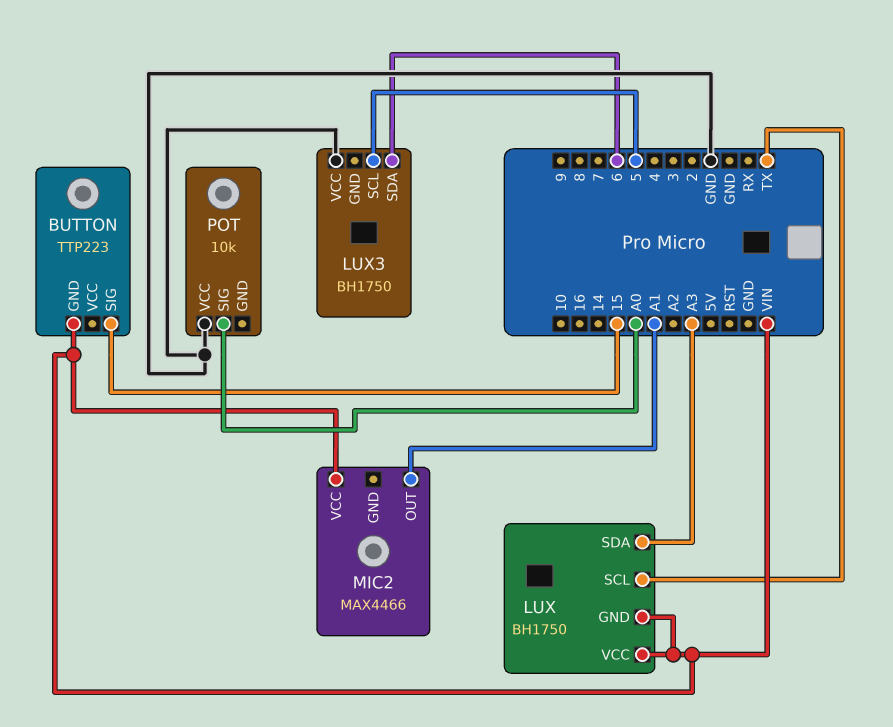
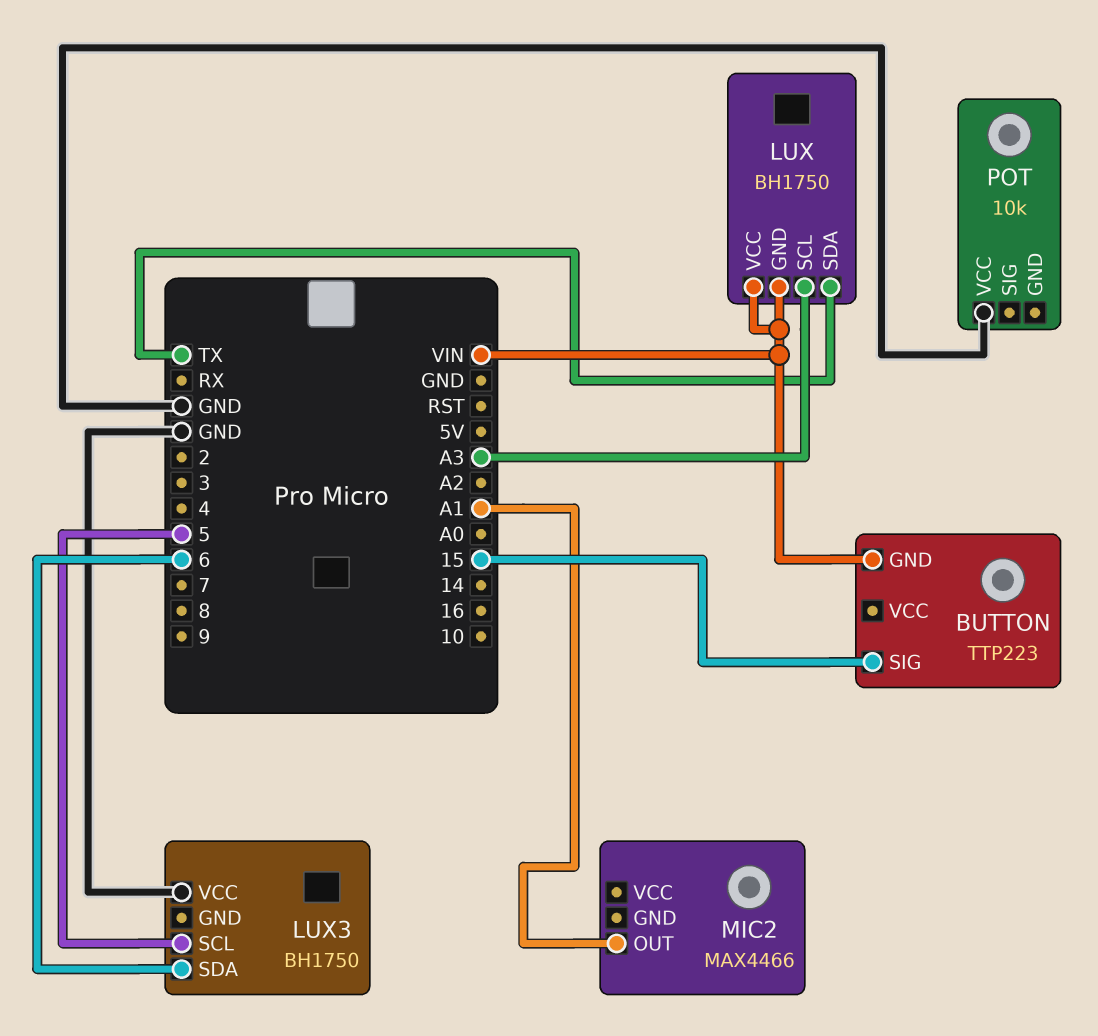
LUX pin SCL: TX -> A3
LUX pin SDA: A3 -> TX
MIC2 pin VCC: VIN -> none
POT pin SIG: A0 -> none

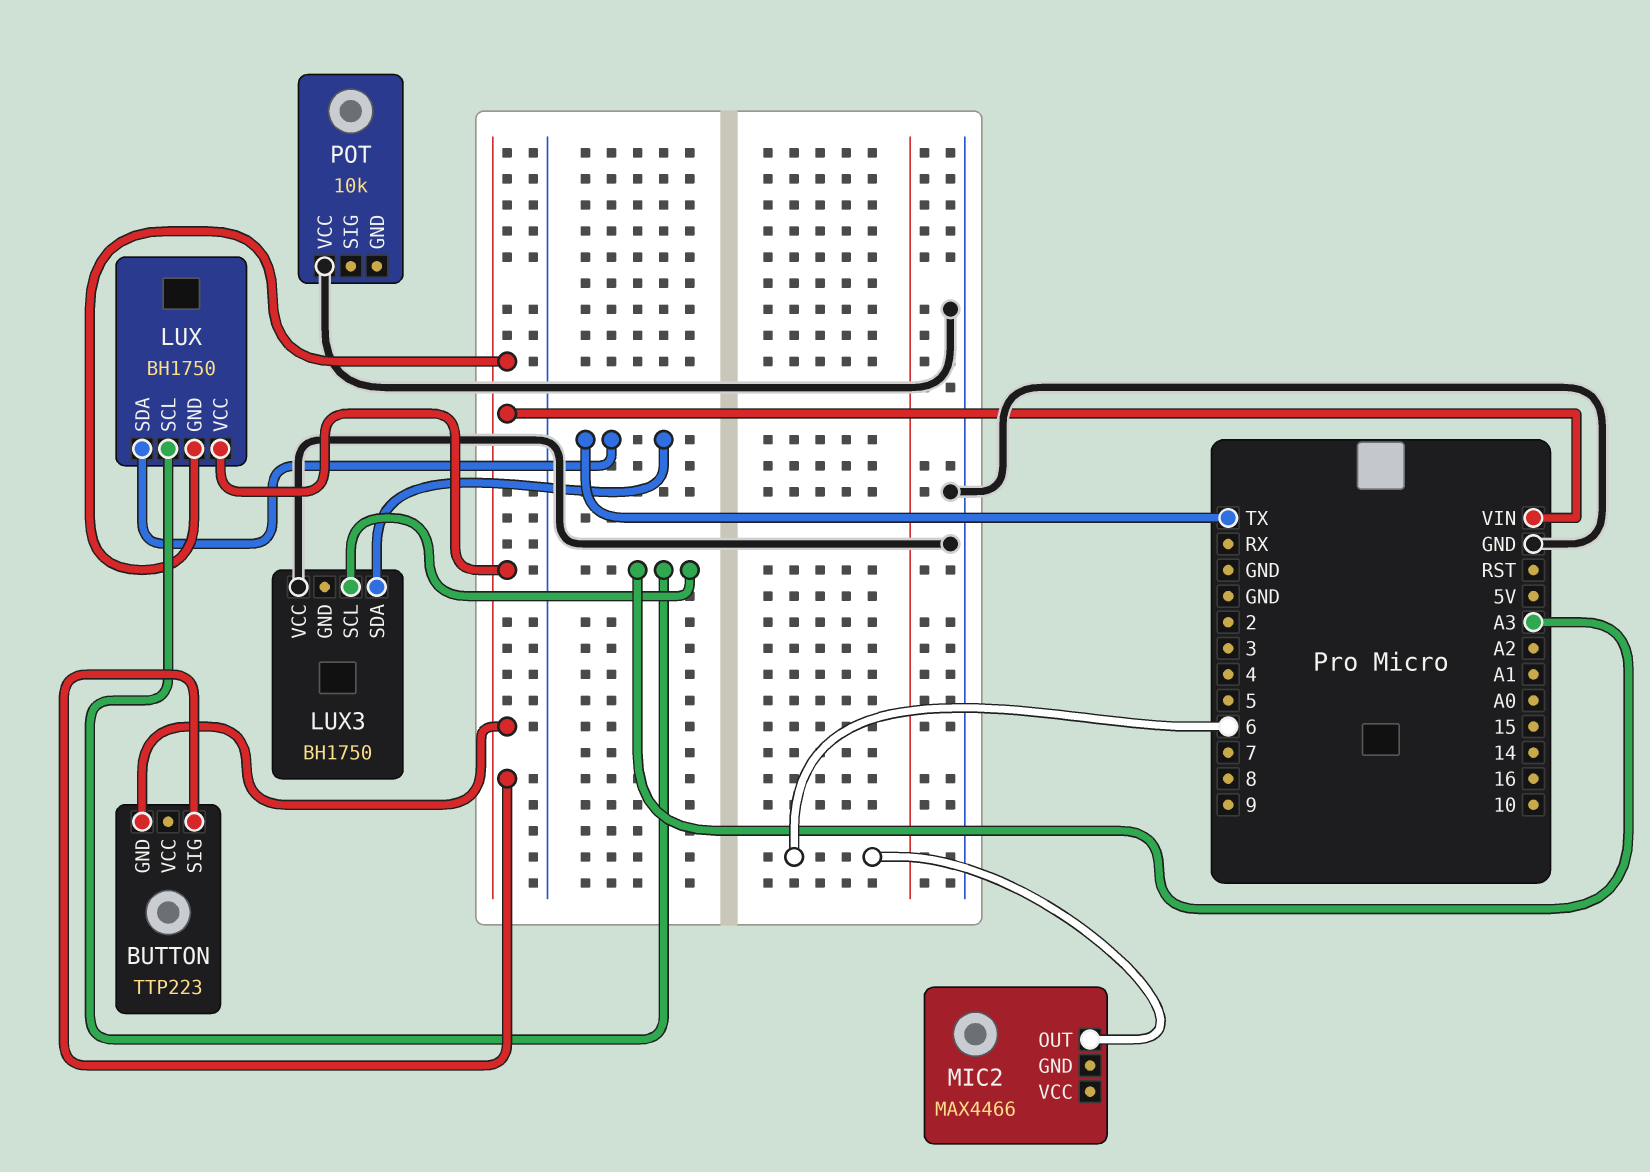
BUTTON pin SIG: 15 -> VIN
LUX3 pin SCL: 5 -> A3
LUX3 pin SDA: 6 -> TX
MIC2 pin OUT: A1 -> 6

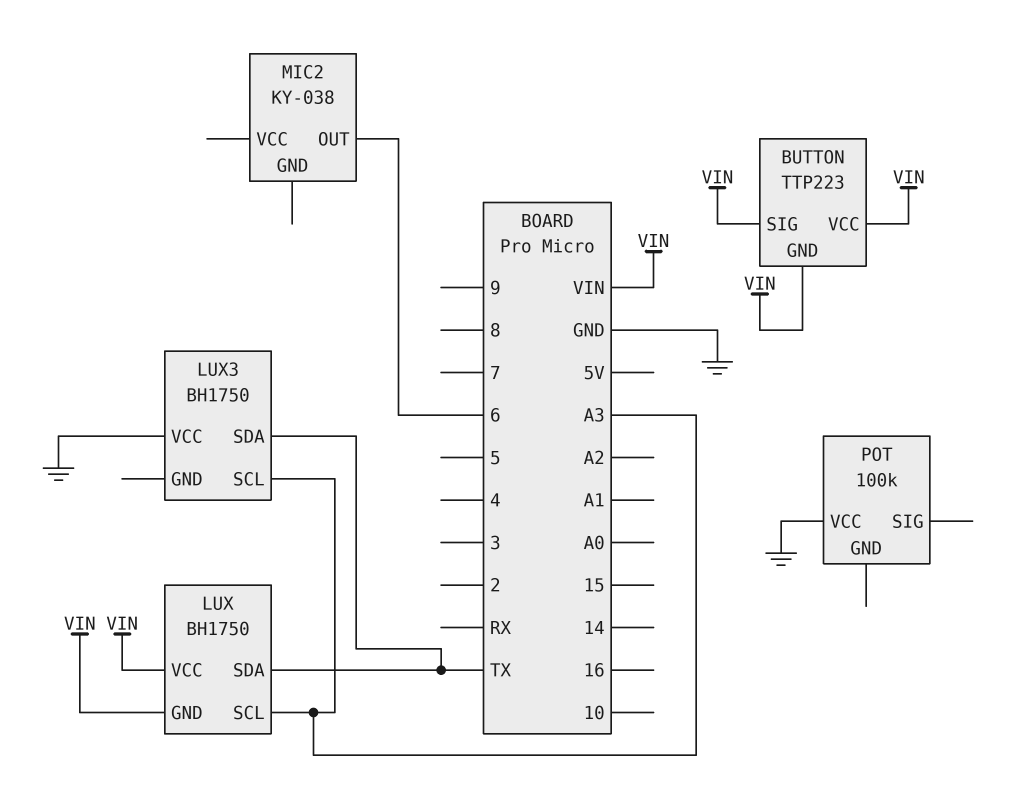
BUTTON pin VCC: none -> VIN
MIC2: MAX4466 -> KY-038
POT: 10k -> 100k

